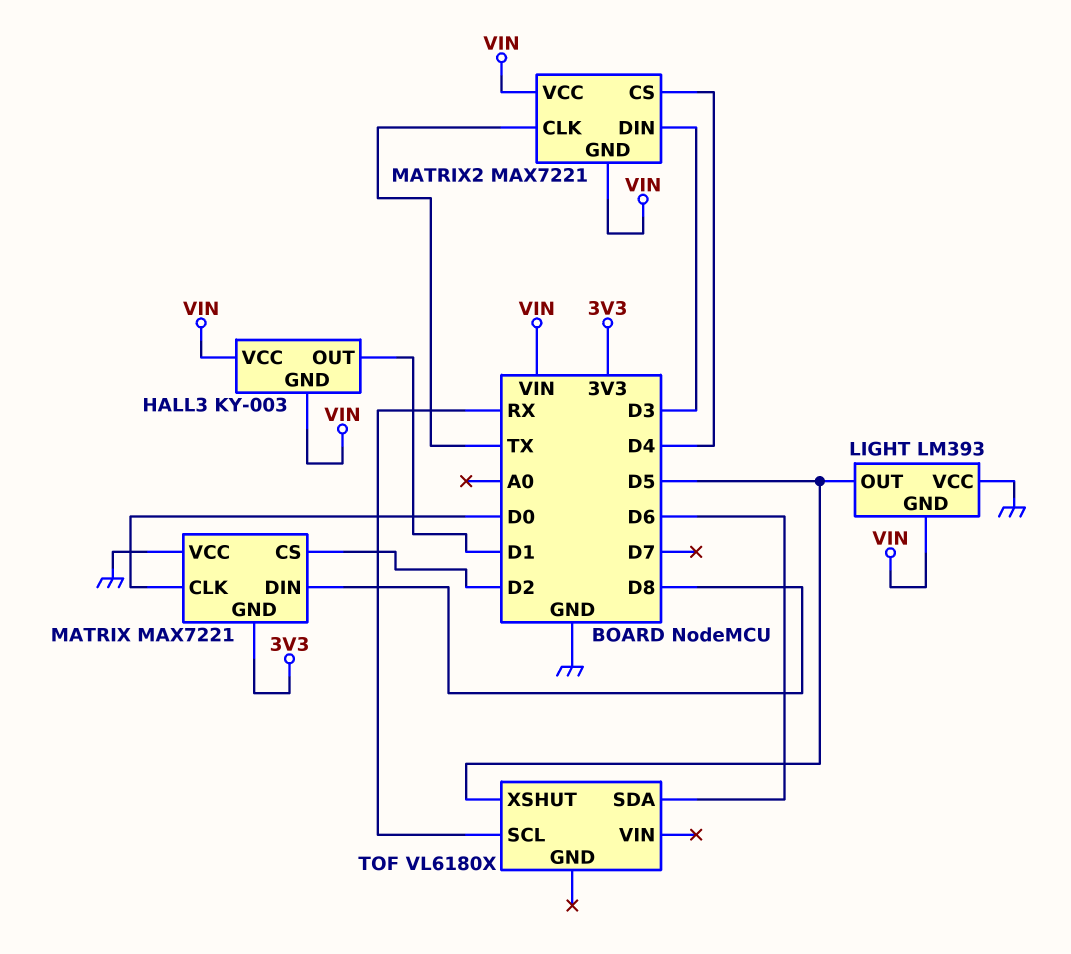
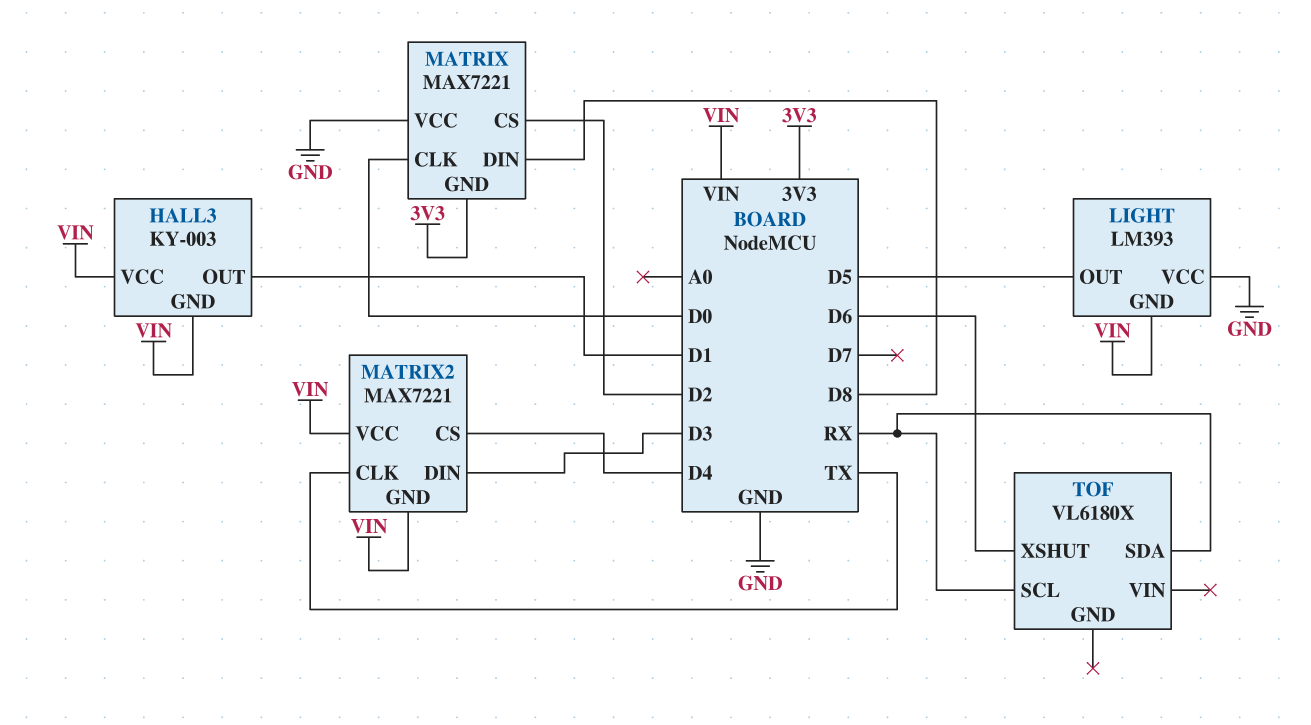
TOF pin SDA: D6 -> RX
TOF pin XSHUT: D5 -> D6

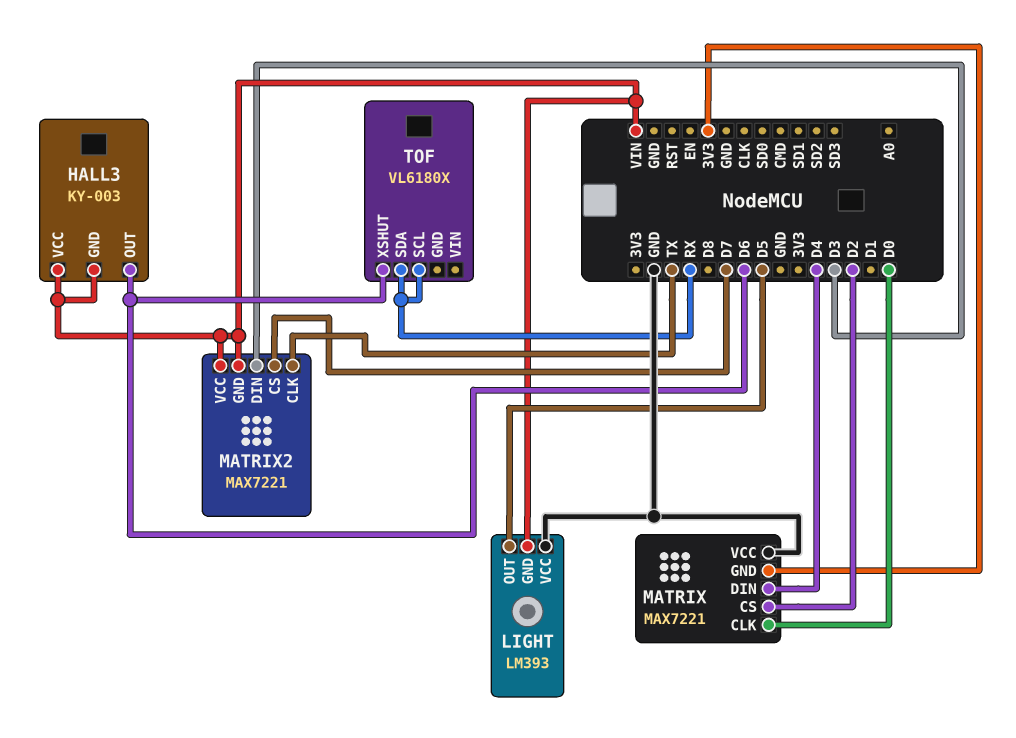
HALL3 pin OUT: D1 -> D6
MATRIX pin DIN: D8 -> D4
MATRIX2 pin CS: D4 -> D7

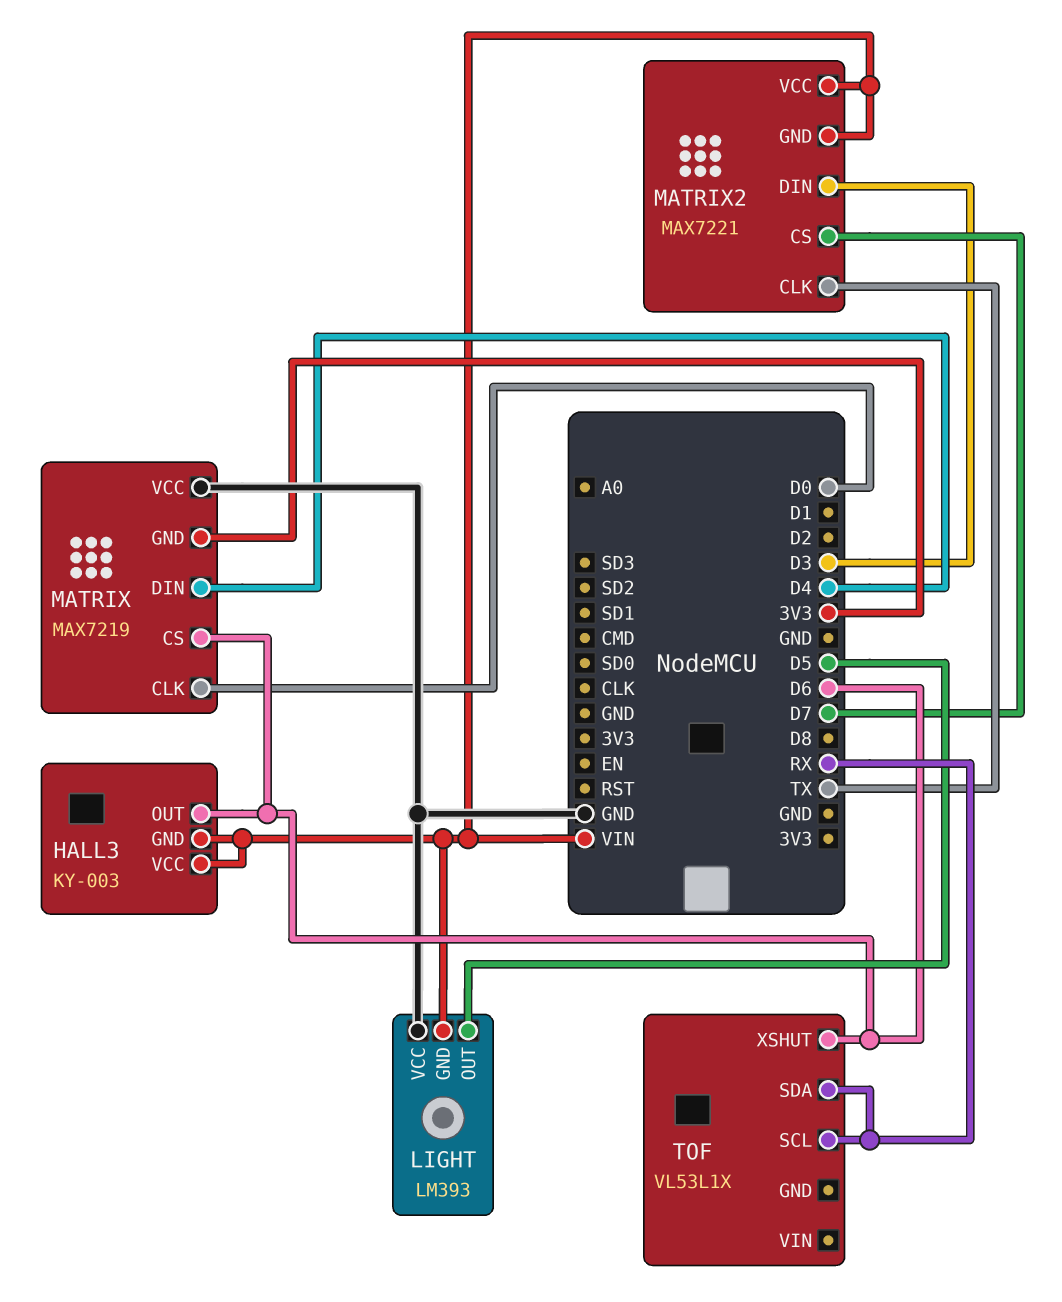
MATRIX: MAX7221 -> MAX7219
MATRIX pin CS: D2 -> D6
TOF: VL6180X -> VL53L1X

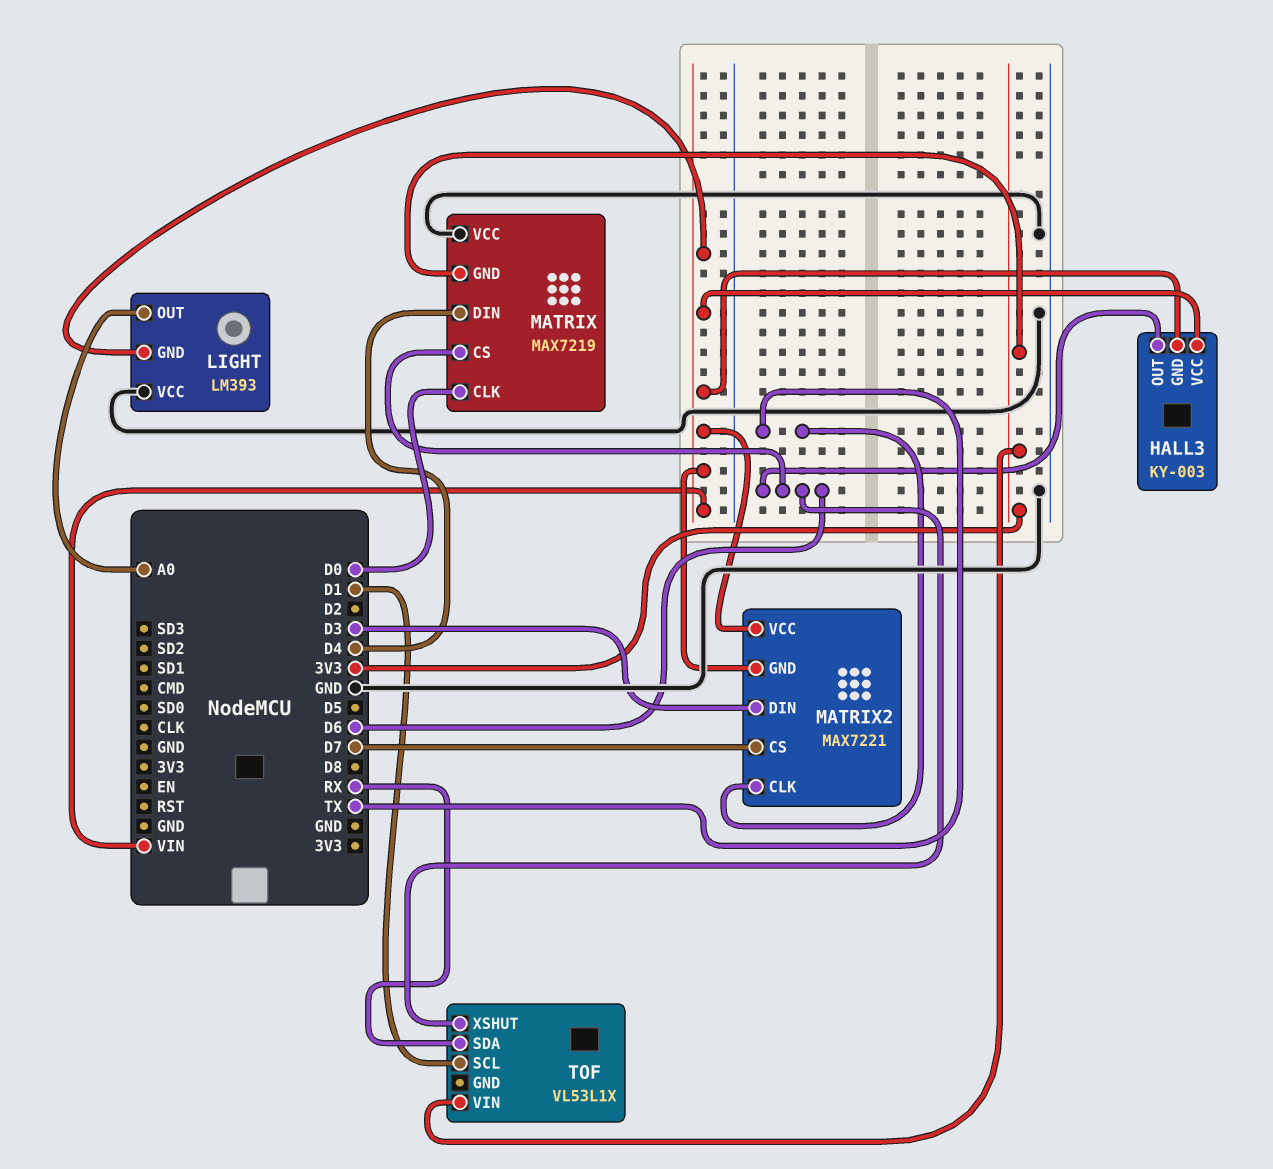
LIGHT pin OUT: D5 -> A0
TOF pin SCL: RX -> D1
TOF pin VIN: none -> 3V3

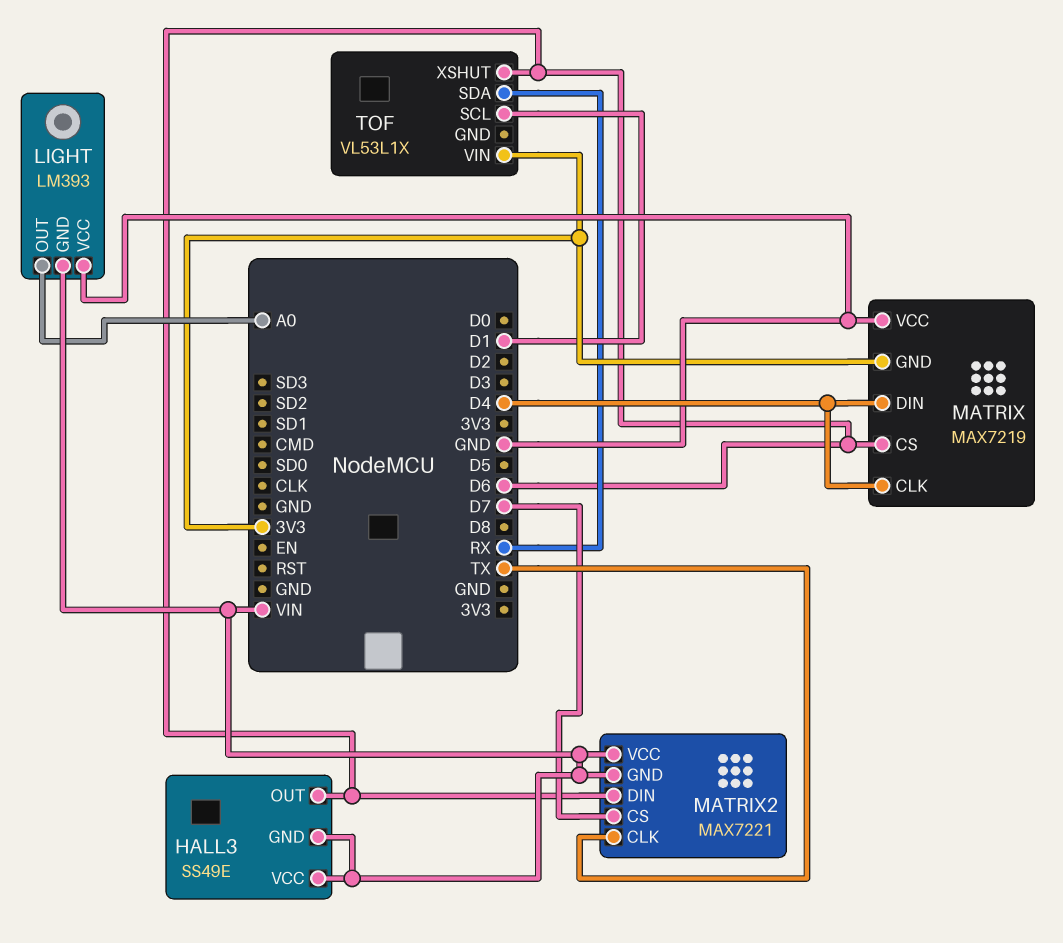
HALL3: KY-003 -> SS49E
MATRIX pin CLK: D0 -> D4
MATRIX2 pin DIN: D3 -> D6

